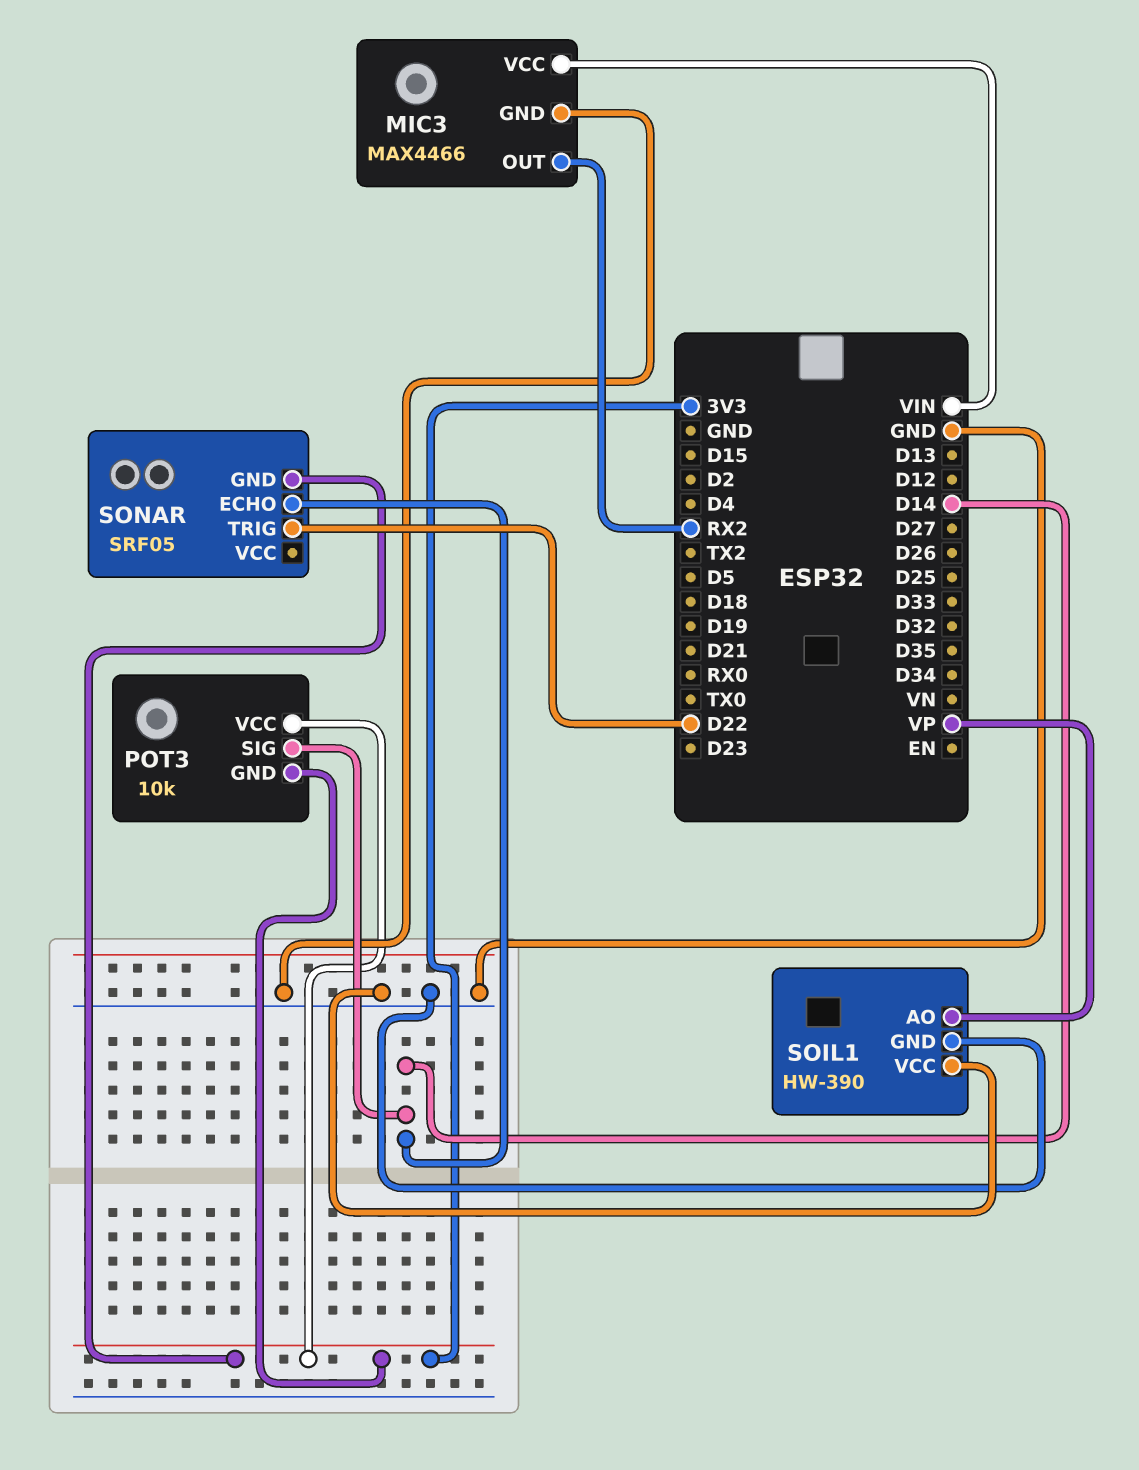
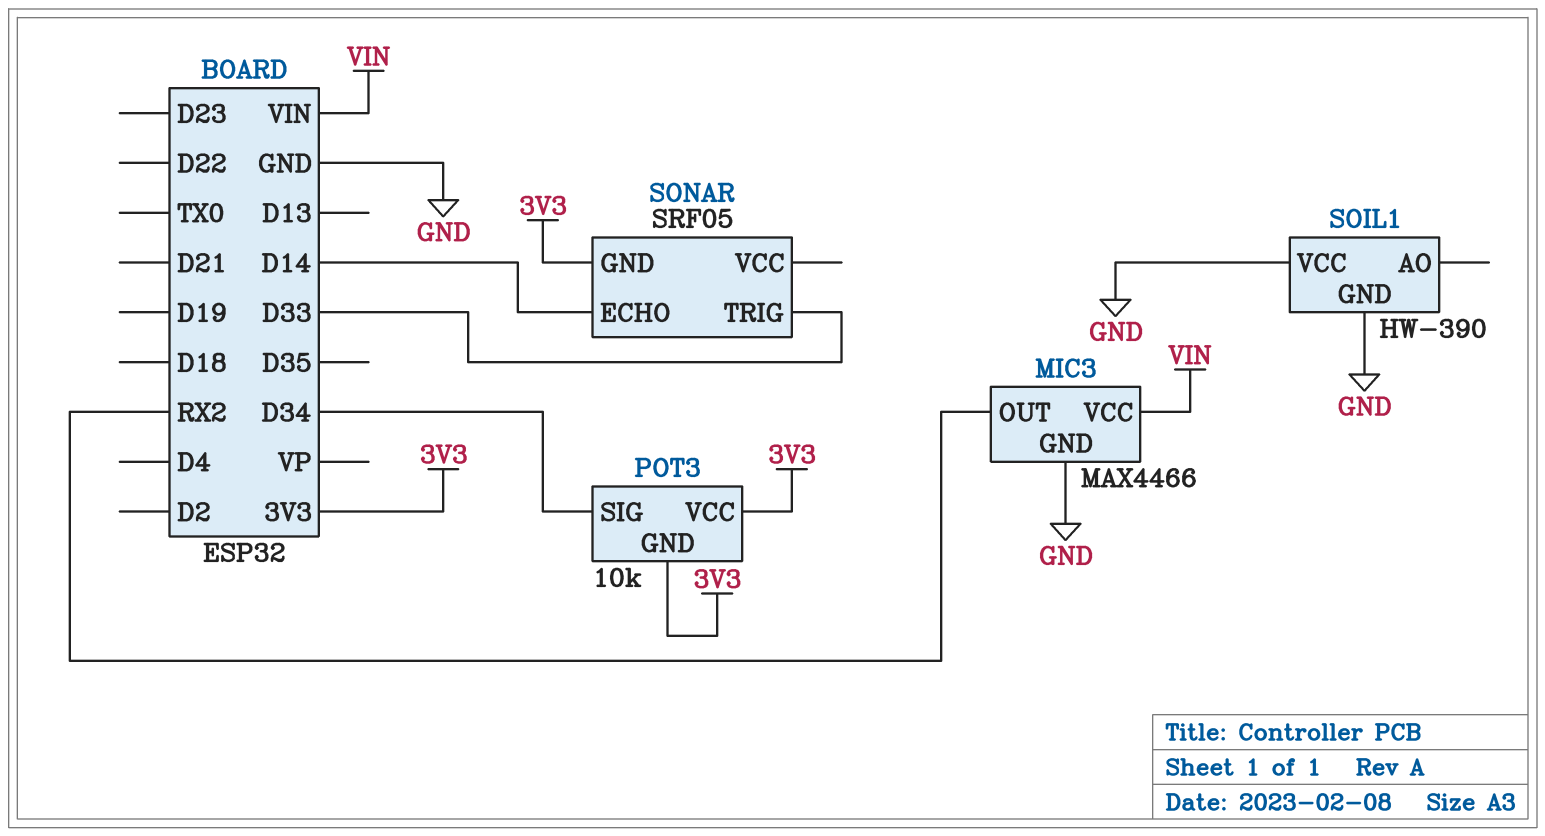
POT3 pin SIG: D14 -> D34
SOIL1 pin AO: VP -> none
SONAR pin TRIG: D22 -> D33

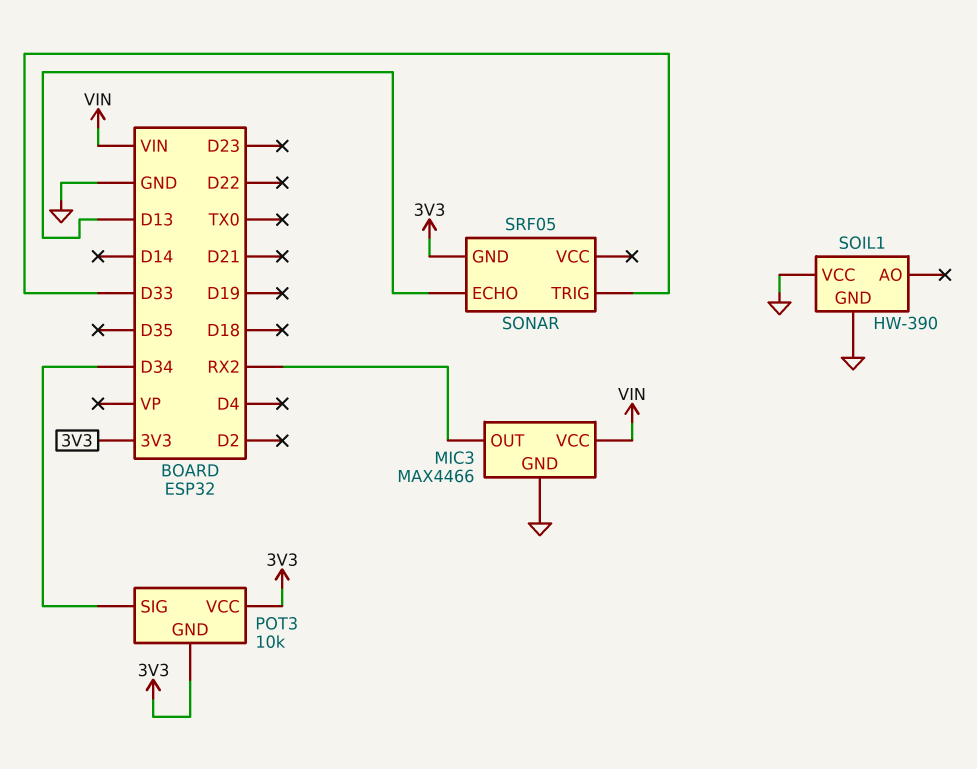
SONAR pin ECHO: D14 -> D13

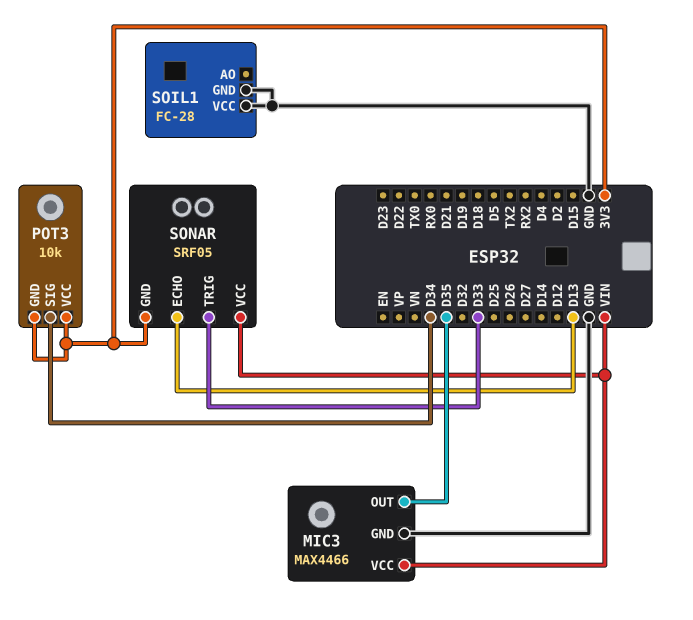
MIC3 pin OUT: RX2 -> D35
SOIL1: HW-390 -> FC-28
SONAR pin VCC: none -> VIN

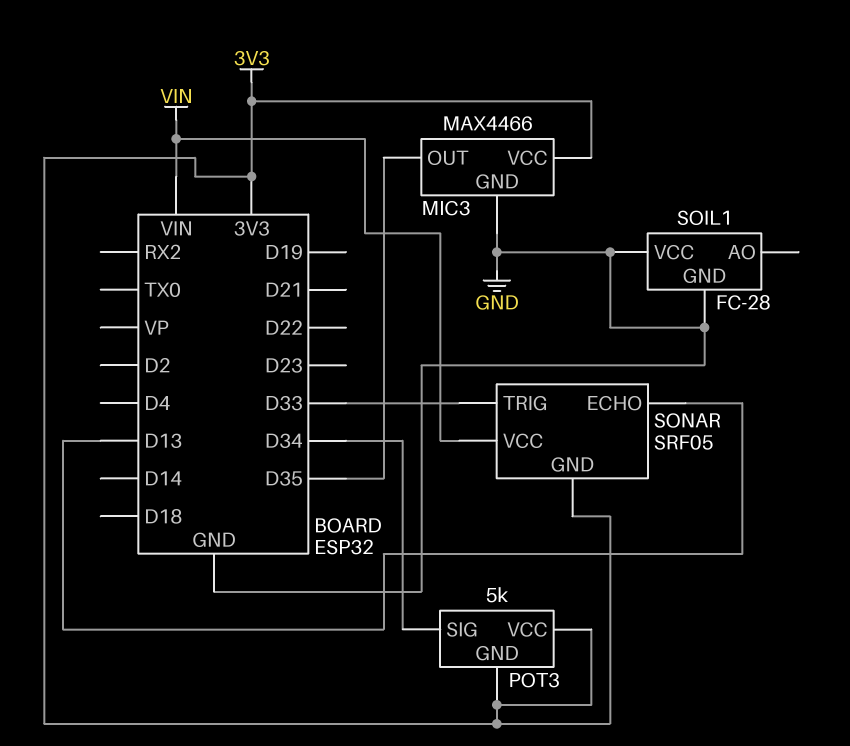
MIC3 pin VCC: VIN -> 3V3
POT3: 10k -> 5k

